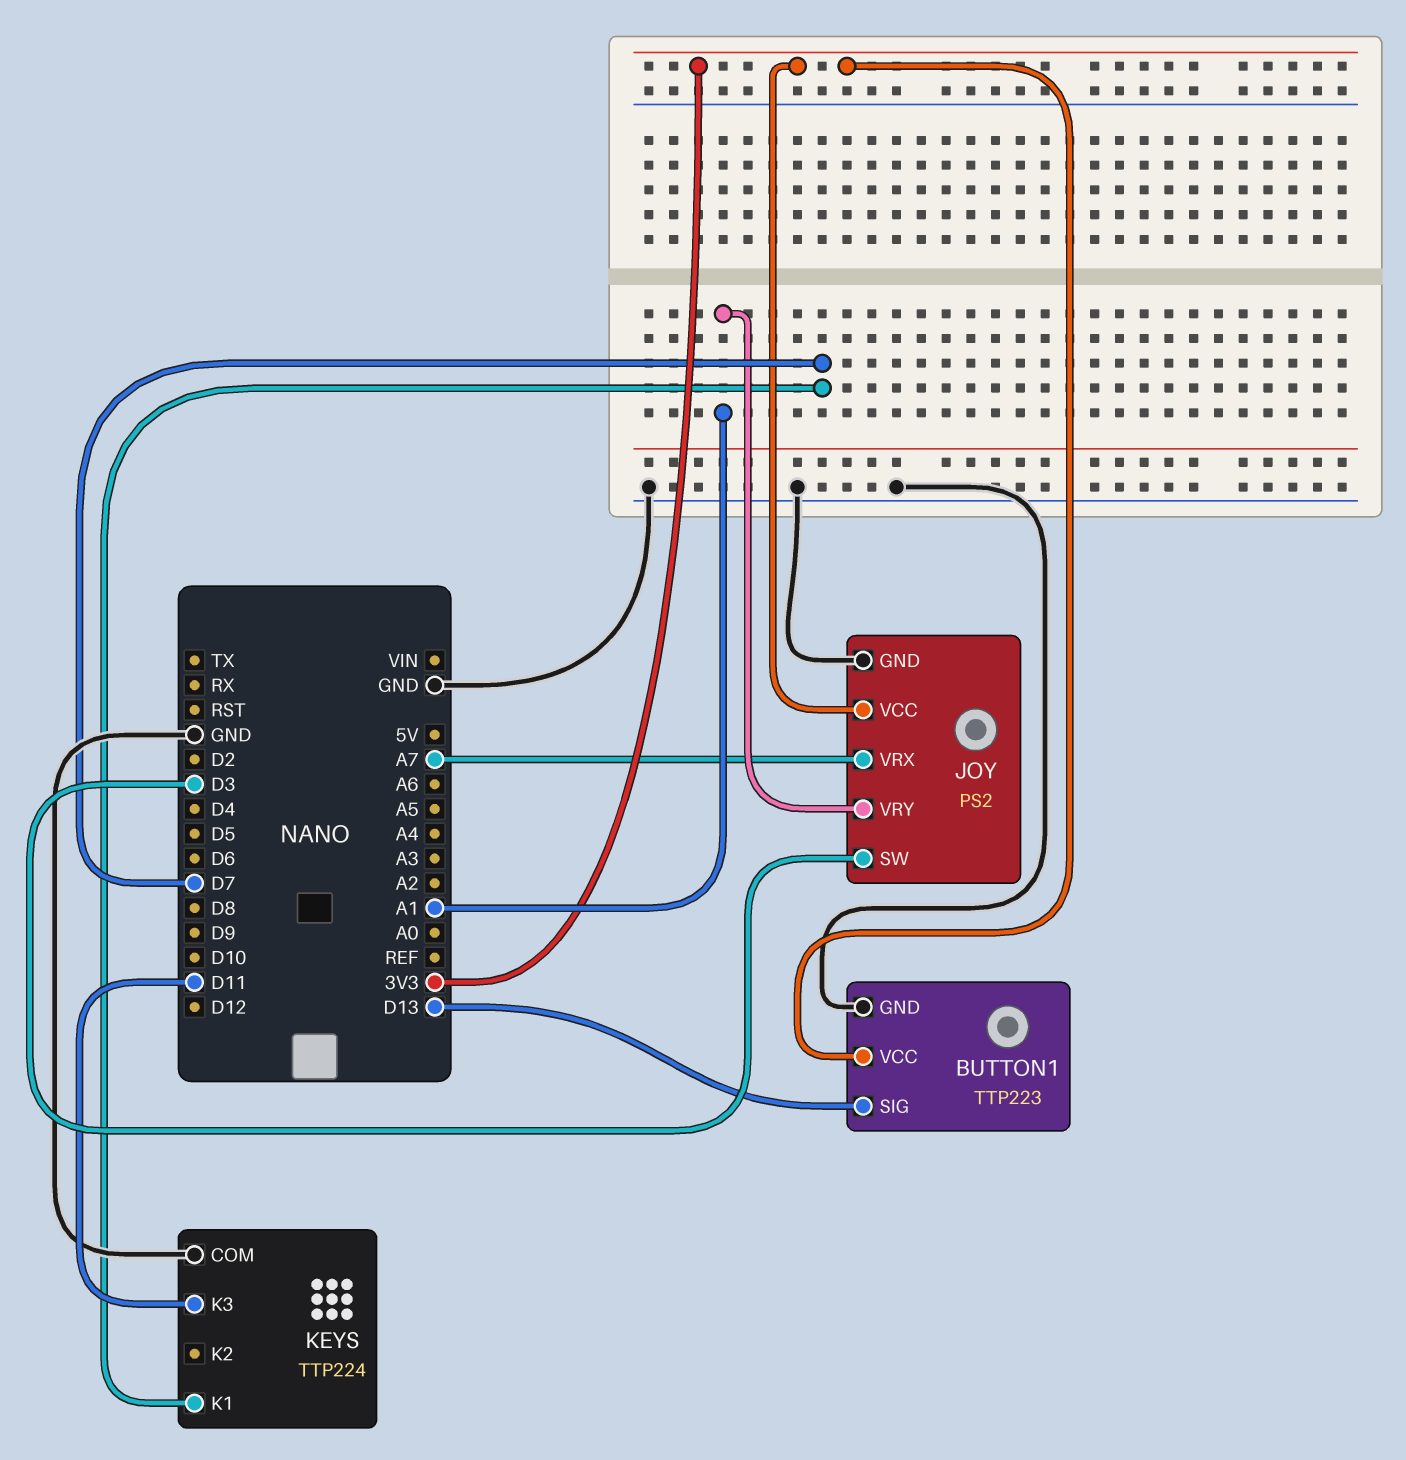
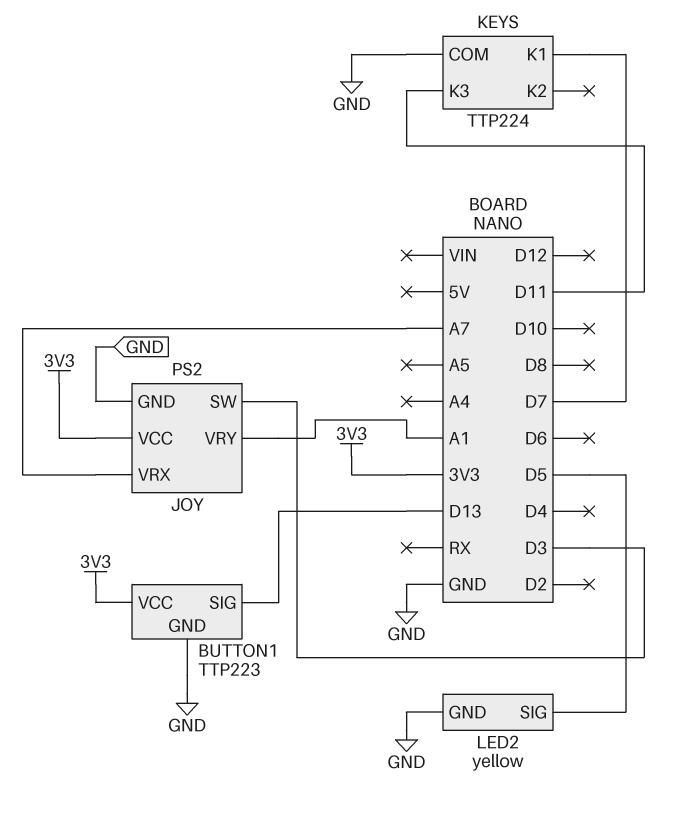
LED2: none -> yellow
LED2 pin GND: none -> GND
LED2 pin SIG: none -> D5

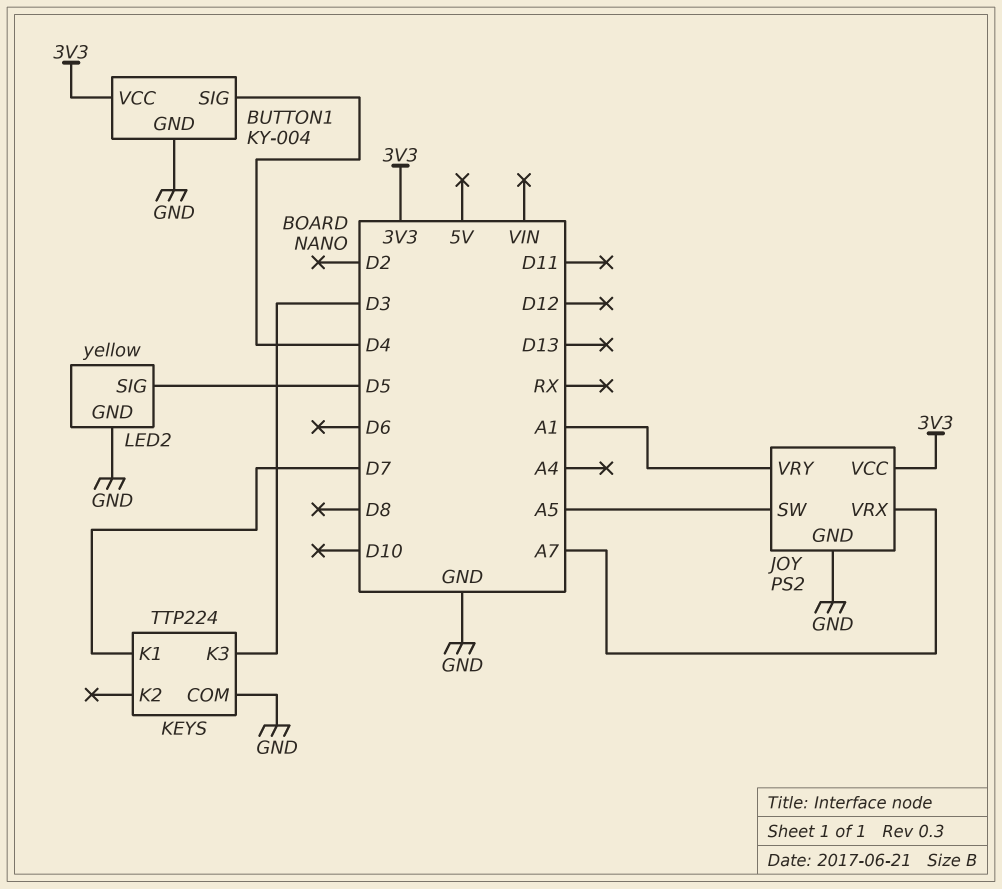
BUTTON1: TTP223 -> KY-004
BUTTON1 pin SIG: D13 -> D4
JOY pin SW: D3 -> A5
KEYS pin K3: D11 -> D3

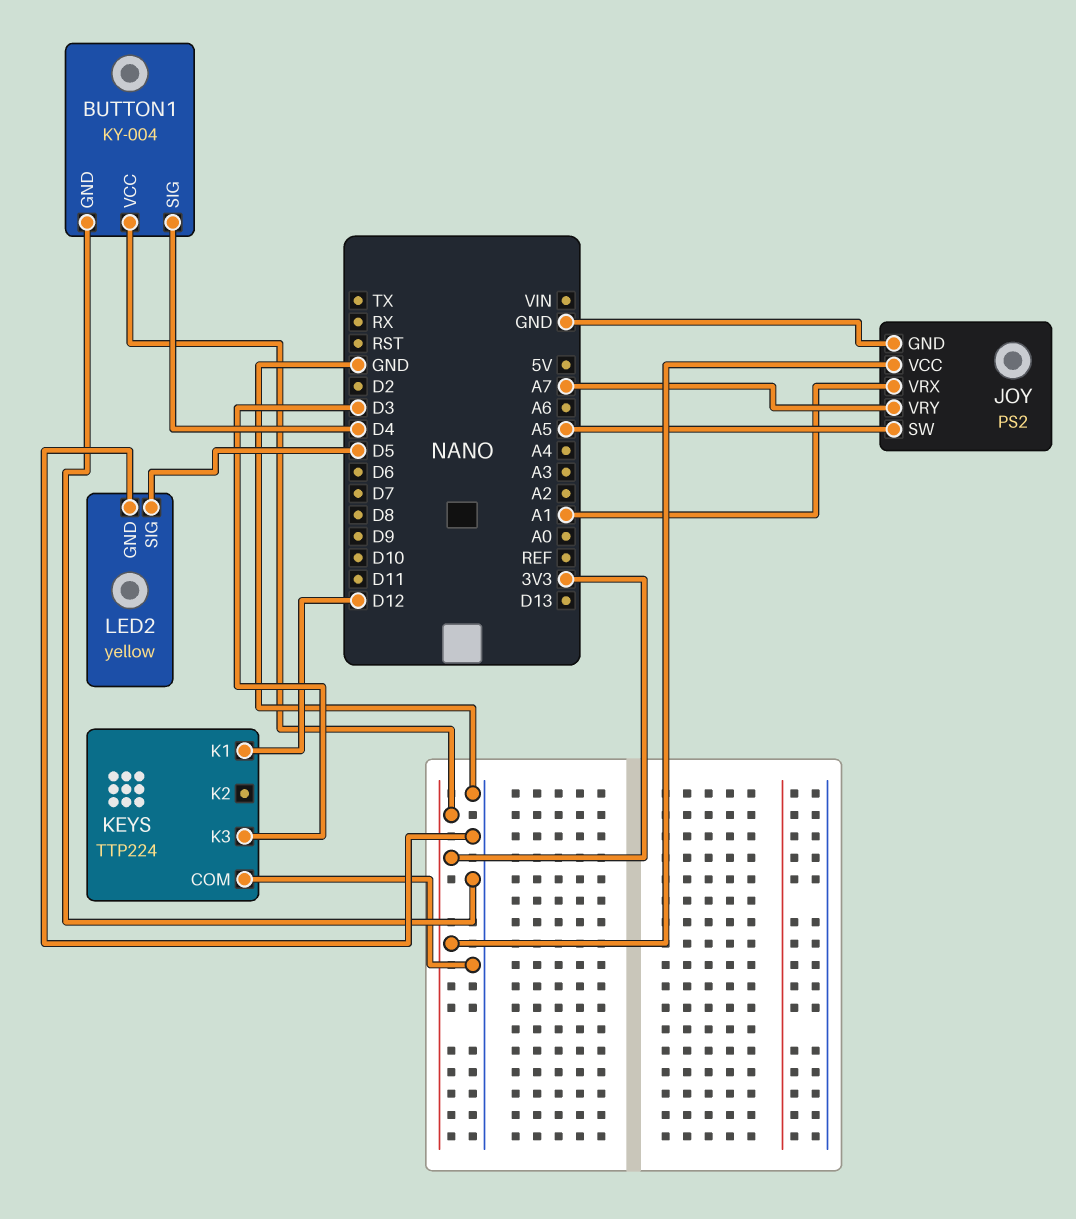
JOY pin VRX: A7 -> A1
JOY pin VRY: A1 -> A7
KEYS pin K1: D7 -> D12

